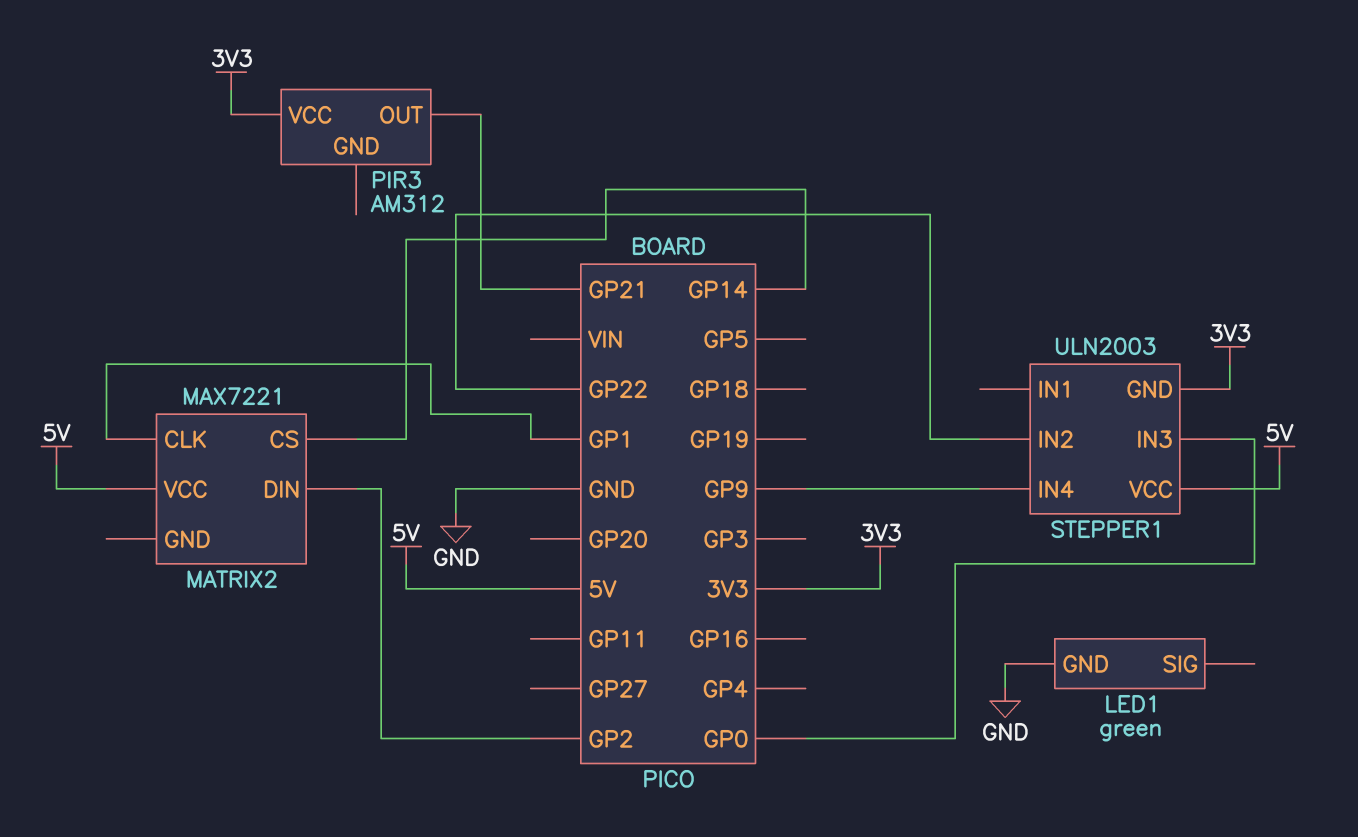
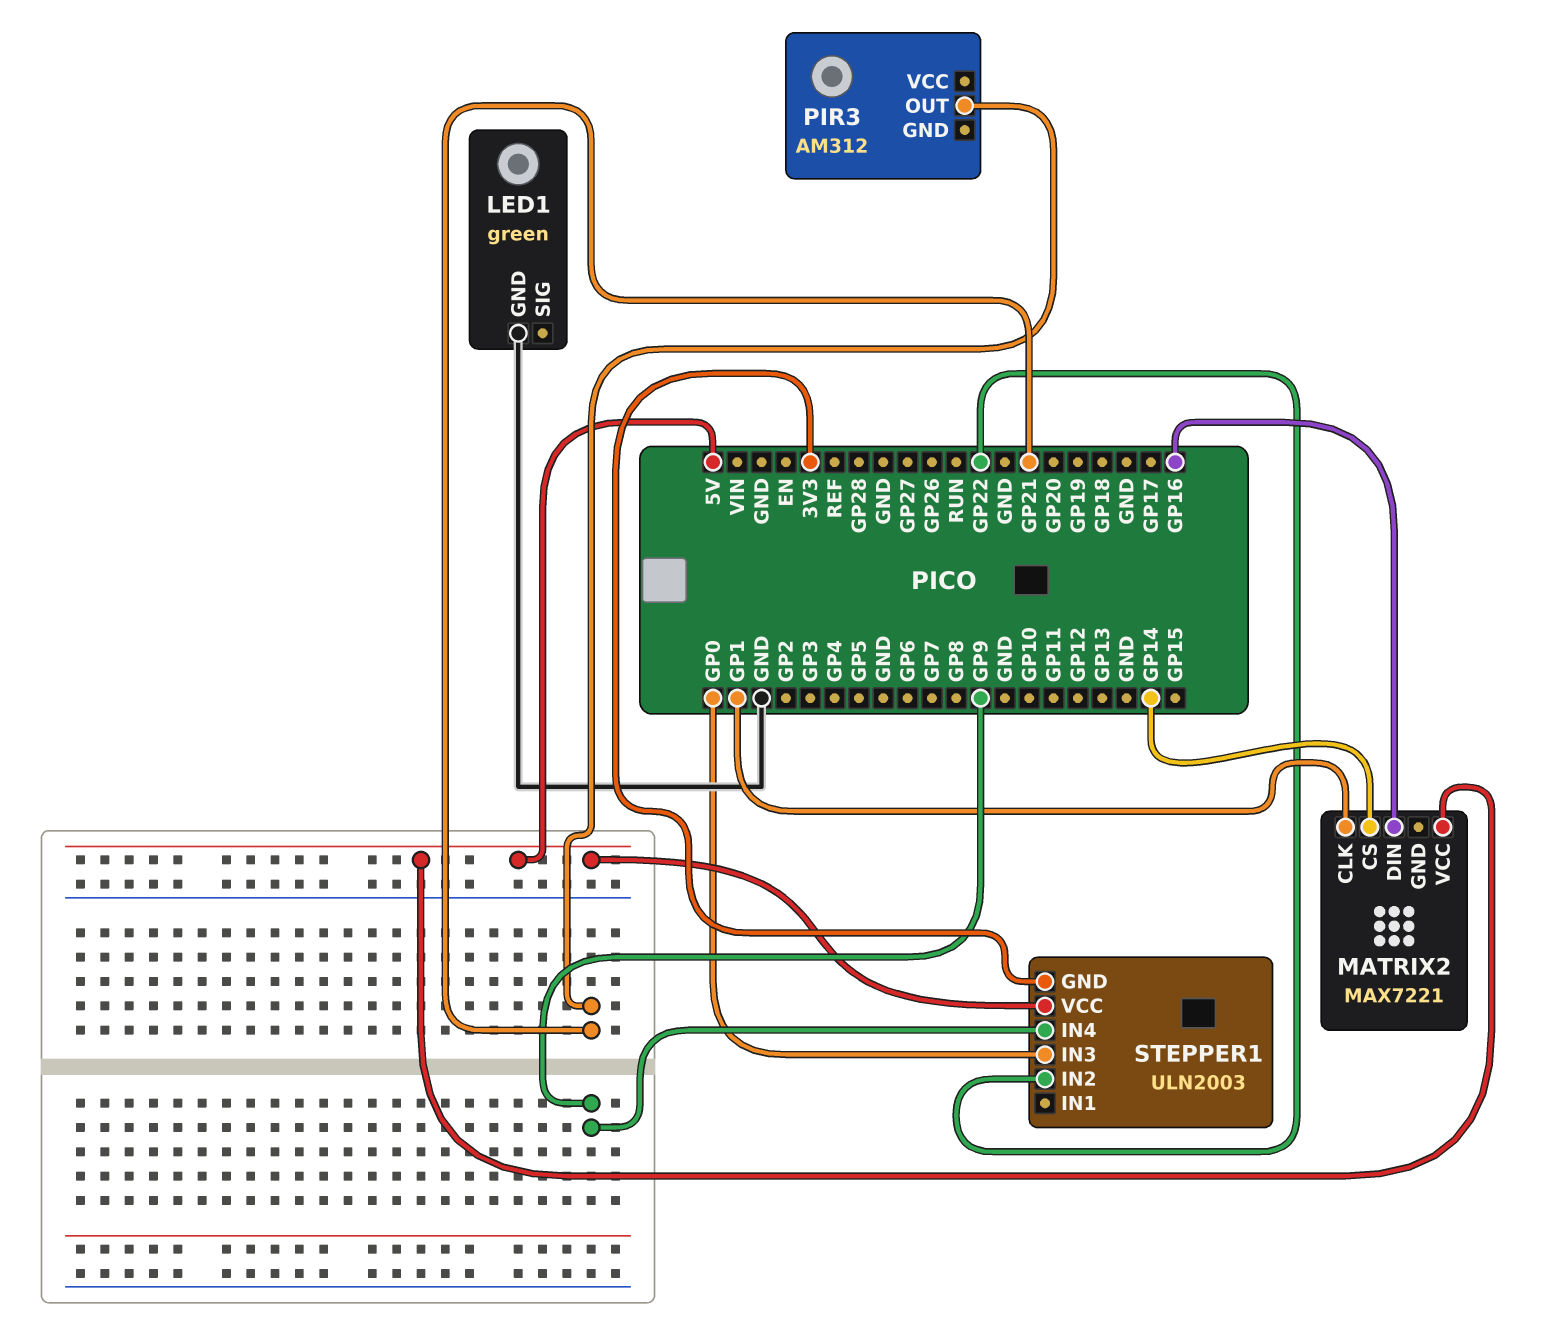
MATRIX2 pin DIN: GP2 -> GP16
PIR3 pin VCC: 3V3 -> none

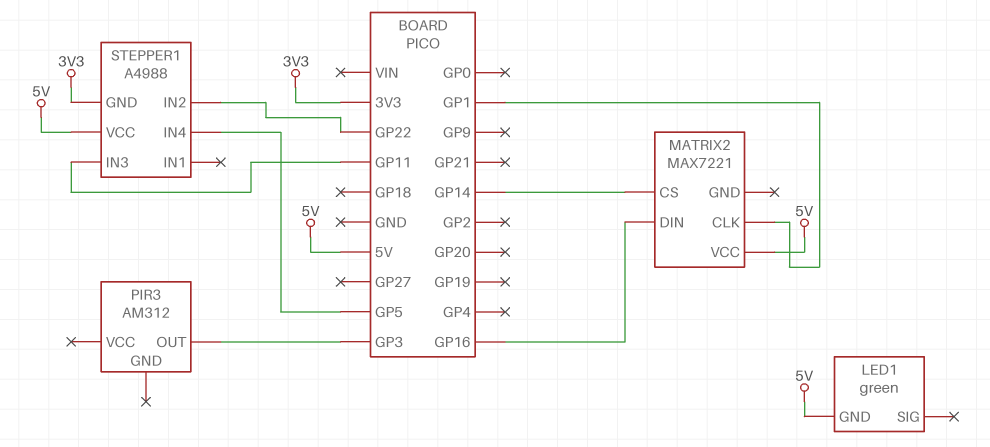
LED1 pin GND: GND -> 5V
PIR3 pin OUT: GP21 -> GP3
STEPPER1: ULN2003 -> A4988
STEPPER1 pin IN3: GP0 -> GP11
STEPPER1 pin IN4: GP9 -> GP5

